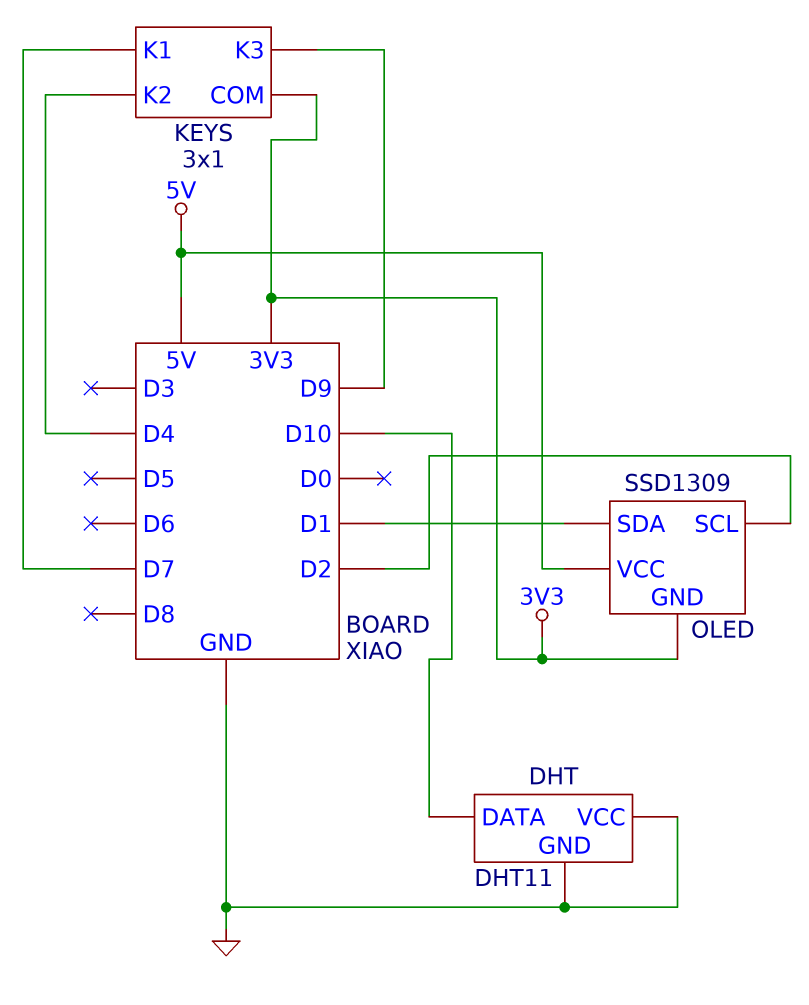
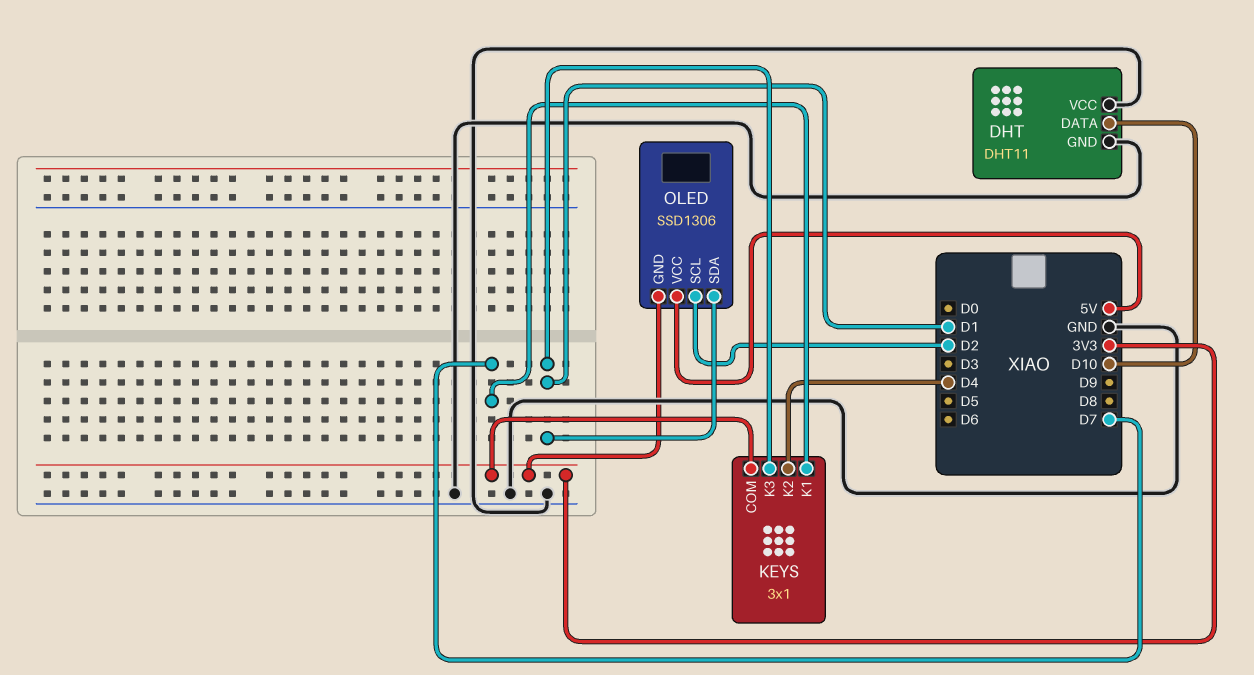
KEYS pin K3: D9 -> D1
OLED: SSD1309 -> SSD1306

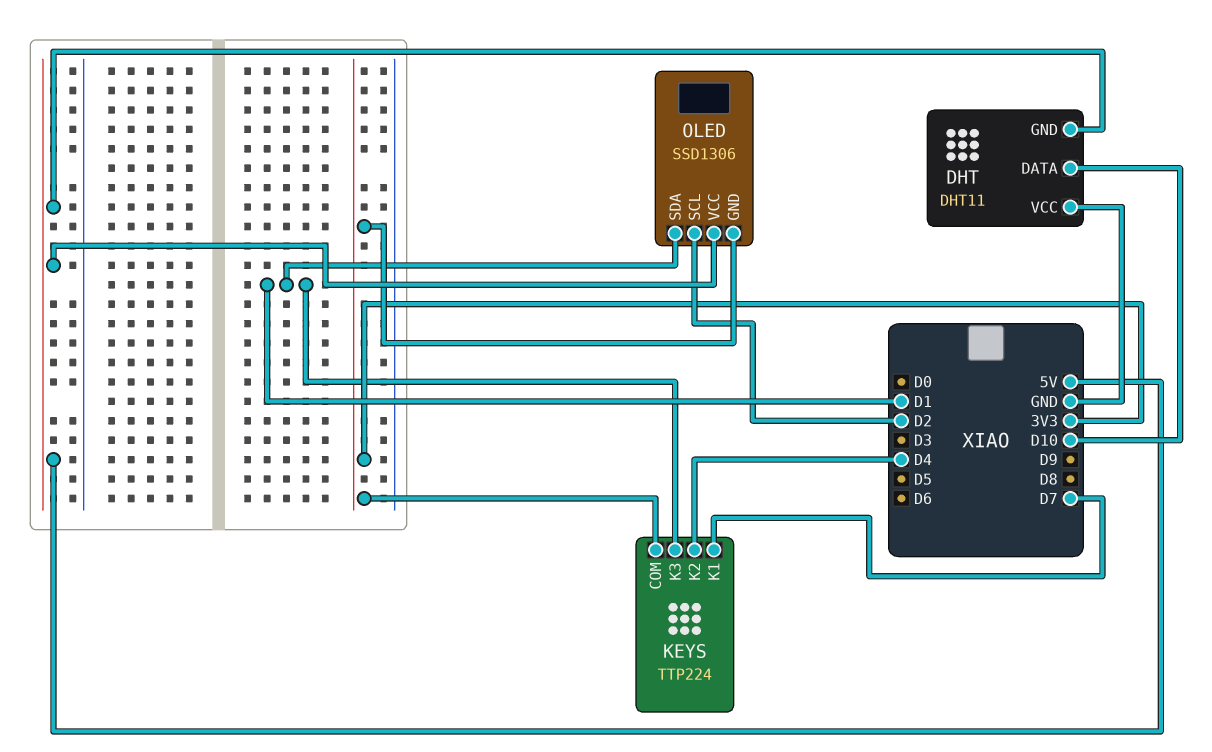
DHT pin GND: GND -> 5V
KEYS: 3x1 -> TTP224

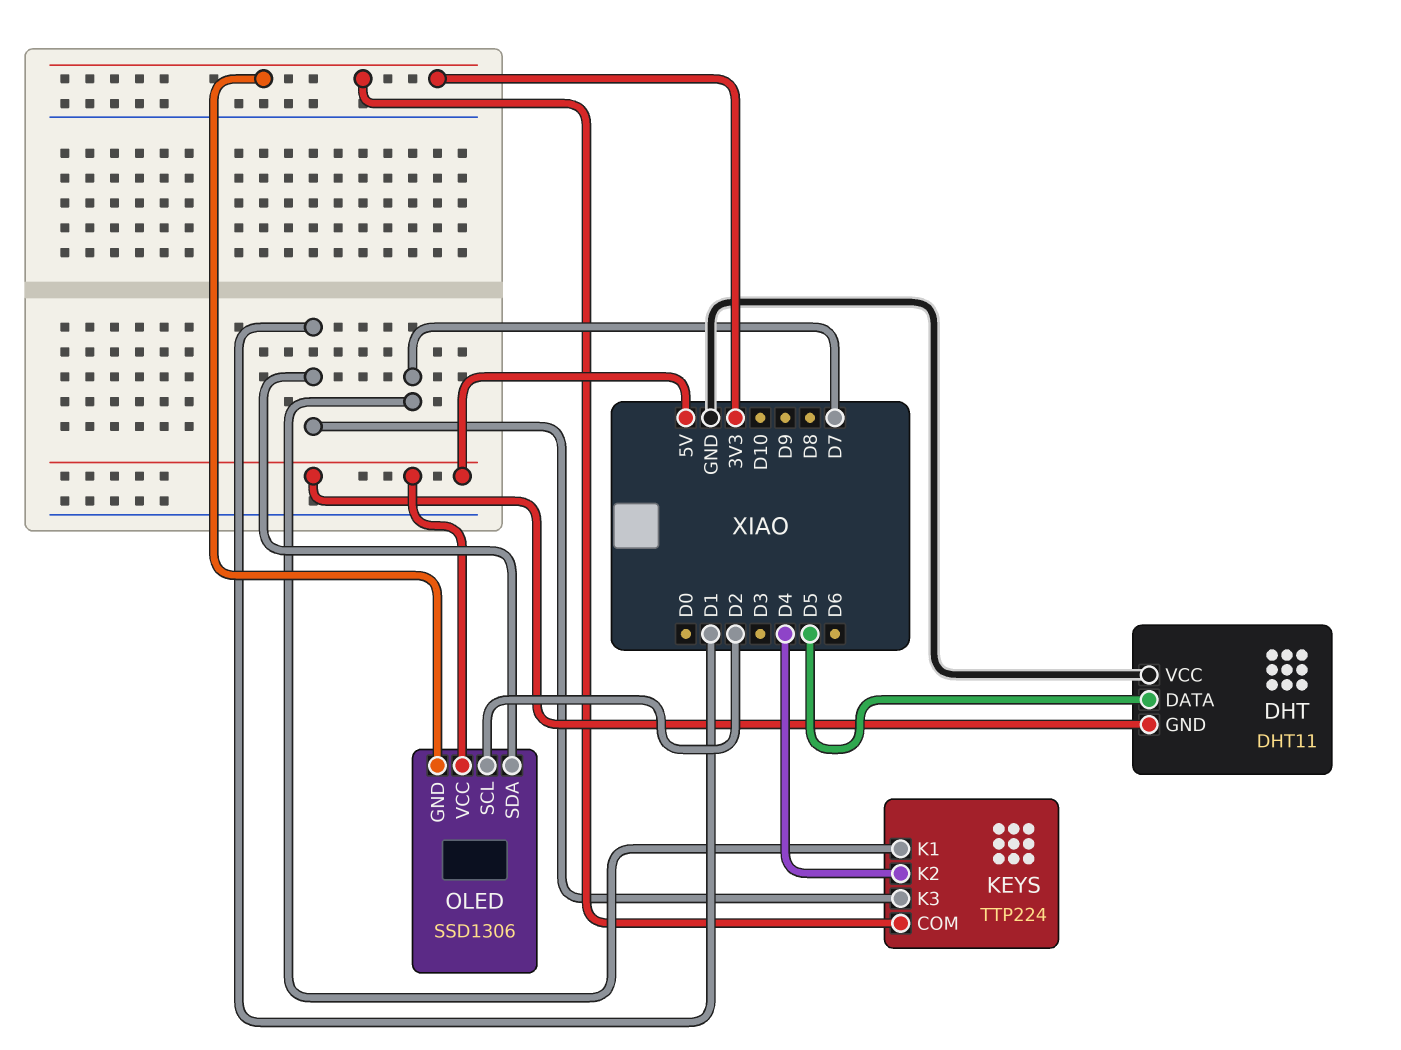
DHT pin DATA: D10 -> D5

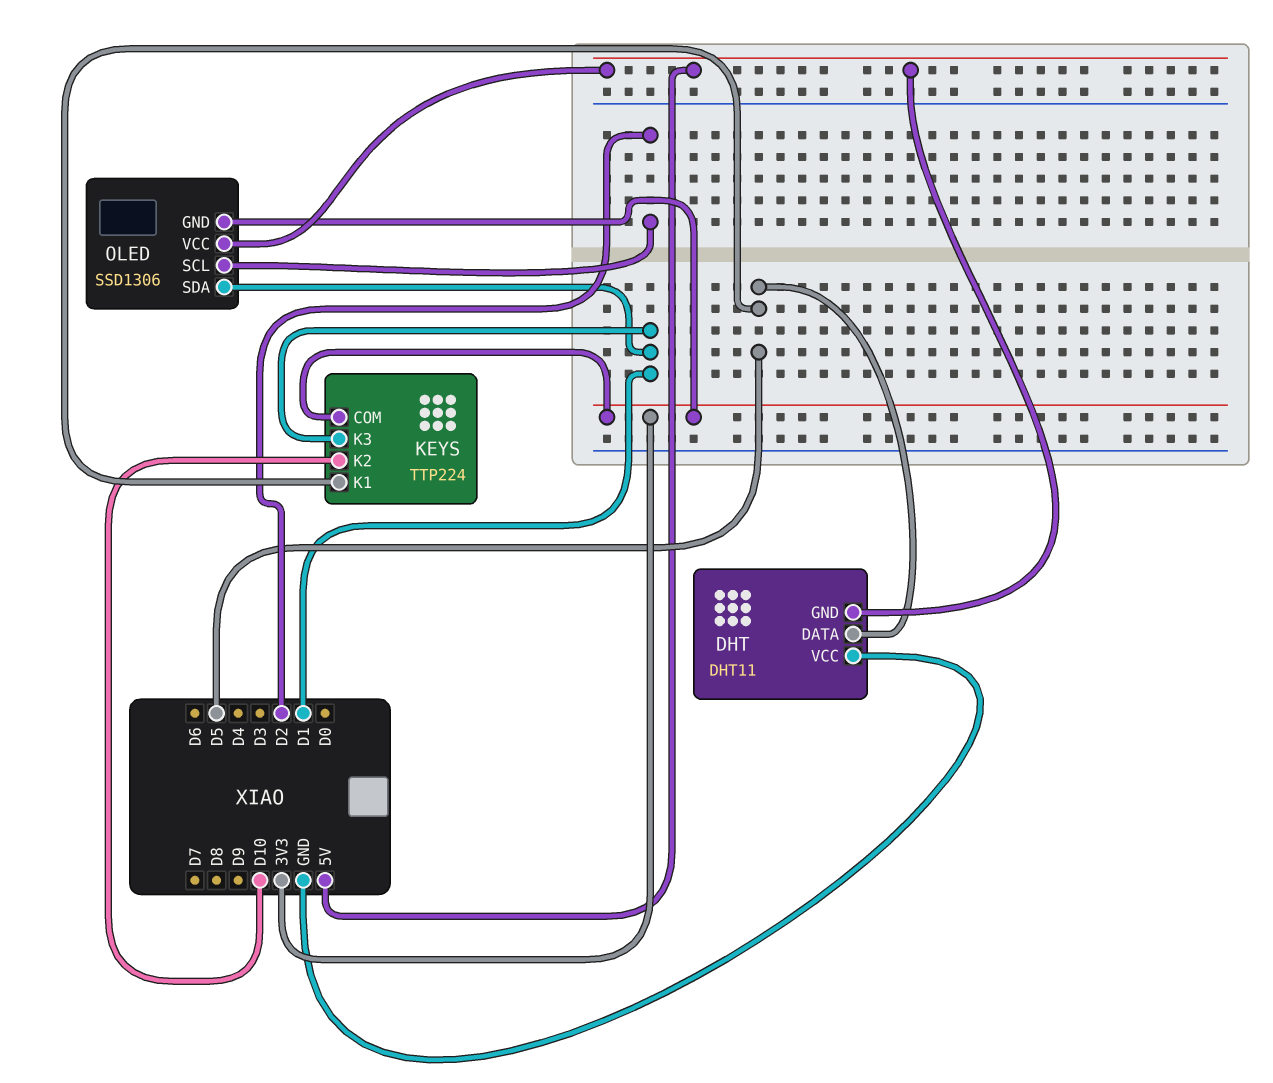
KEYS pin K1: D7 -> D5
KEYS pin K2: D4 -> D10

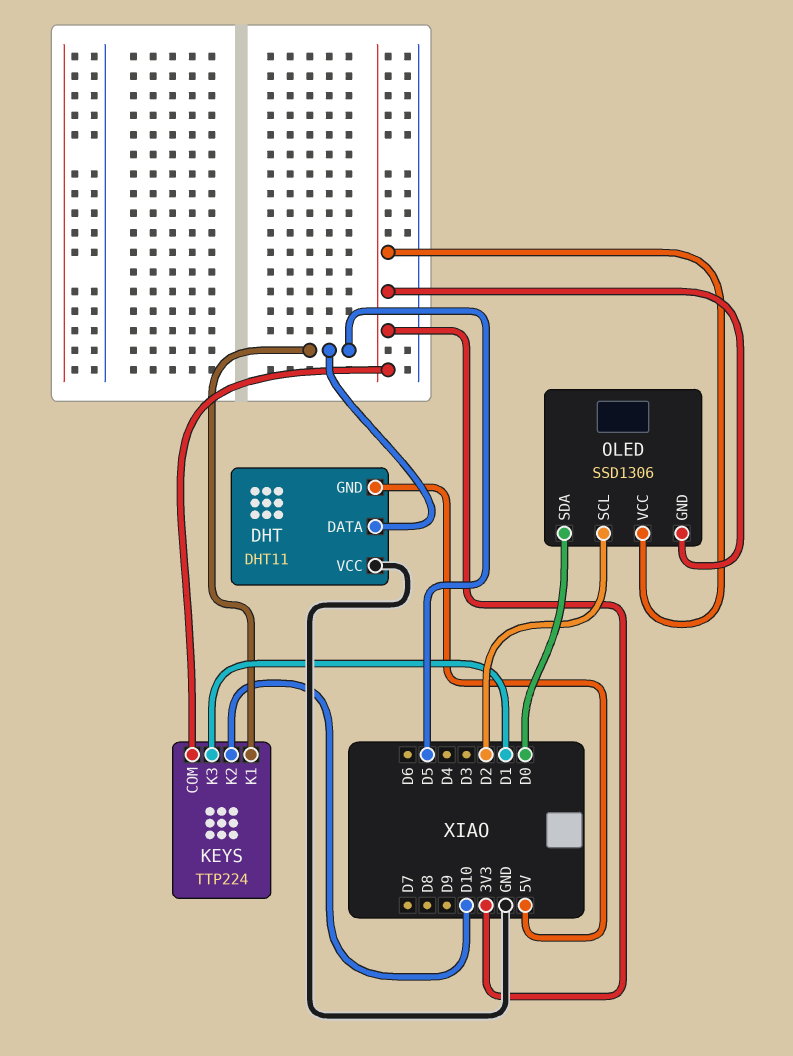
OLED pin SDA: D1 -> D0
OLED pin VCC: 5V -> 3V3

